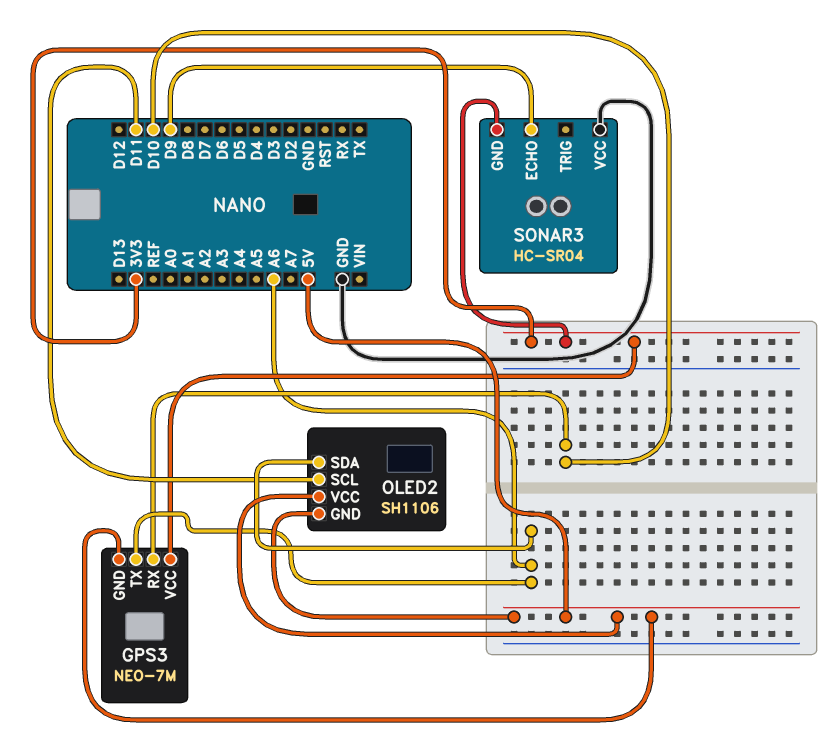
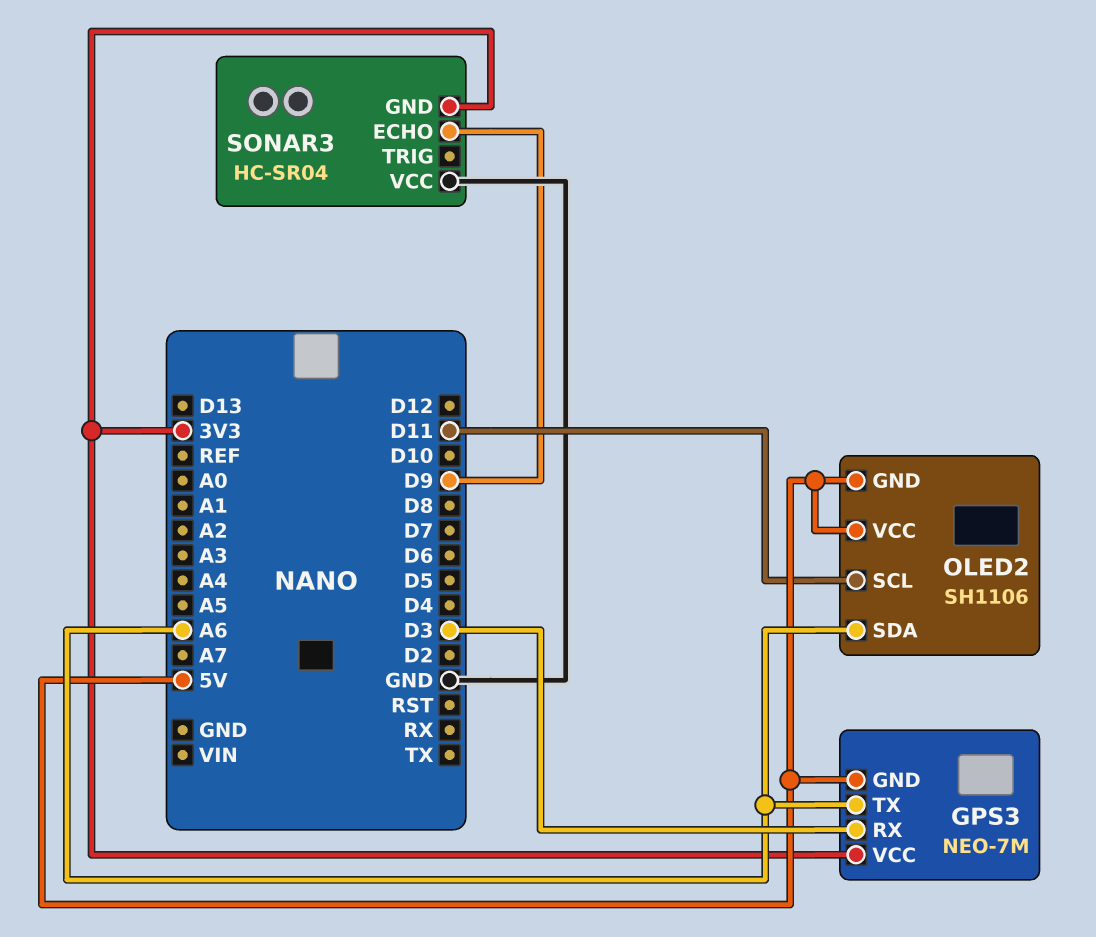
GPS3 pin RX: D10 -> D3

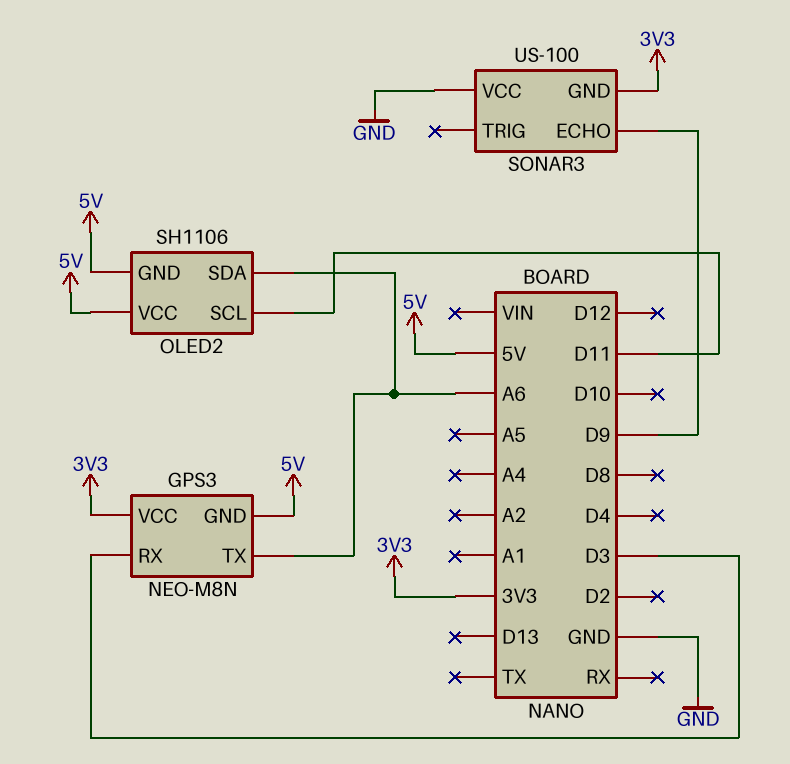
GPS3: NEO-7M -> NEO-M8N
SONAR3: HC-SR04 -> US-100

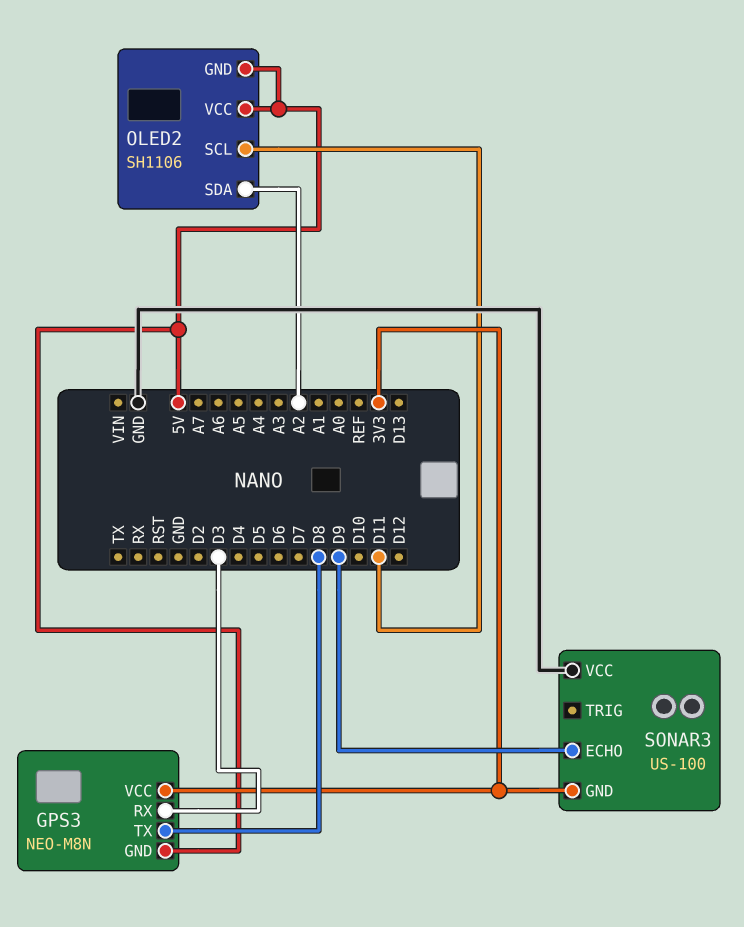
GPS3 pin TX: A6 -> D8
OLED2 pin SDA: A6 -> A2

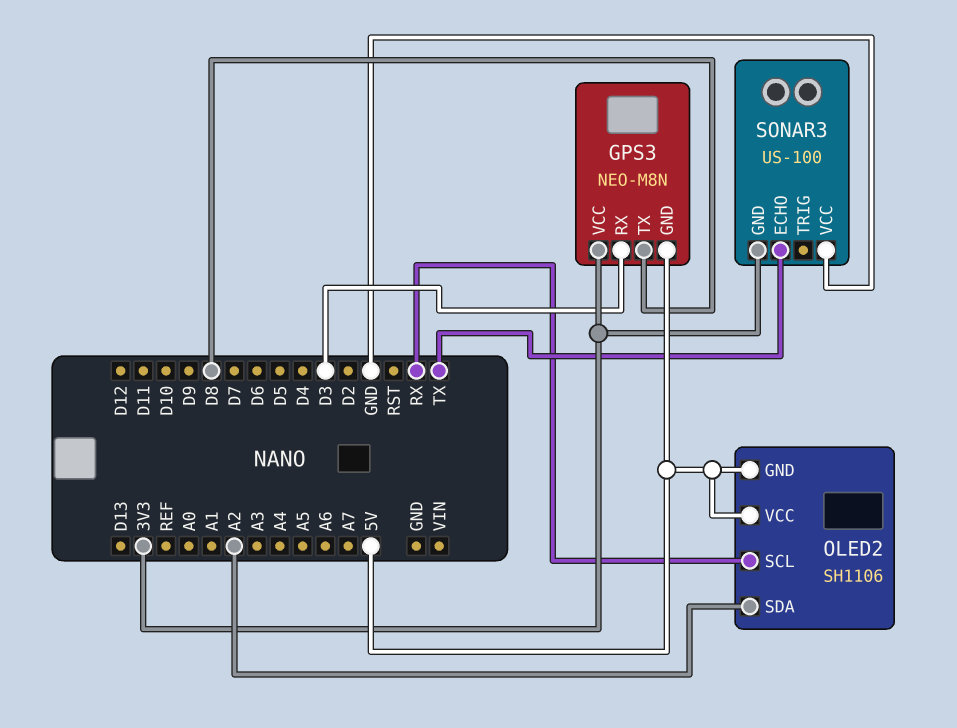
OLED2 pin SCL: D11 -> RX
SONAR3 pin ECHO: D9 -> TX

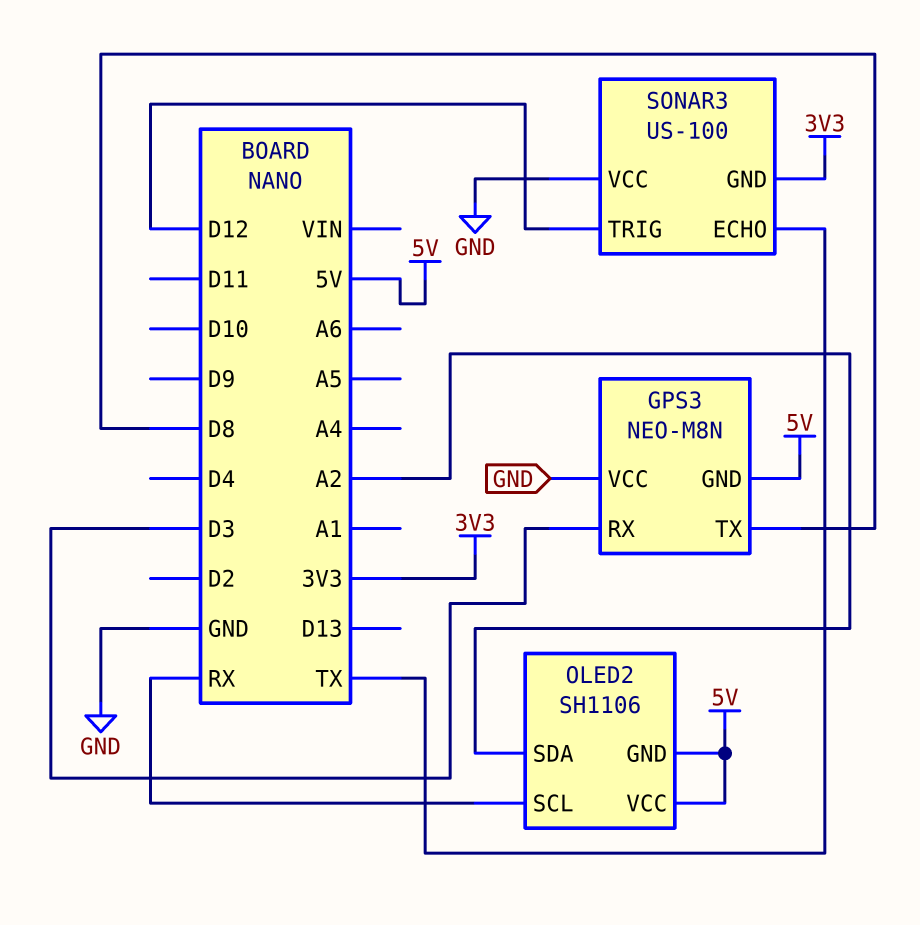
GPS3 pin VCC: 3V3 -> GND
SONAR3 pin TRIG: none -> D12

